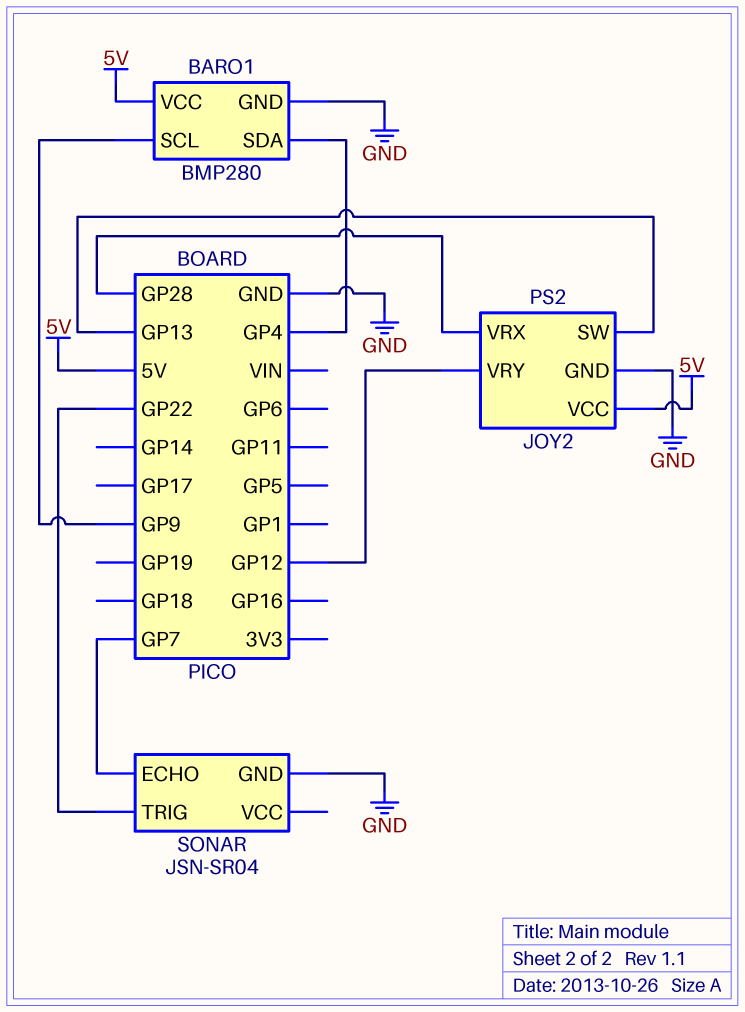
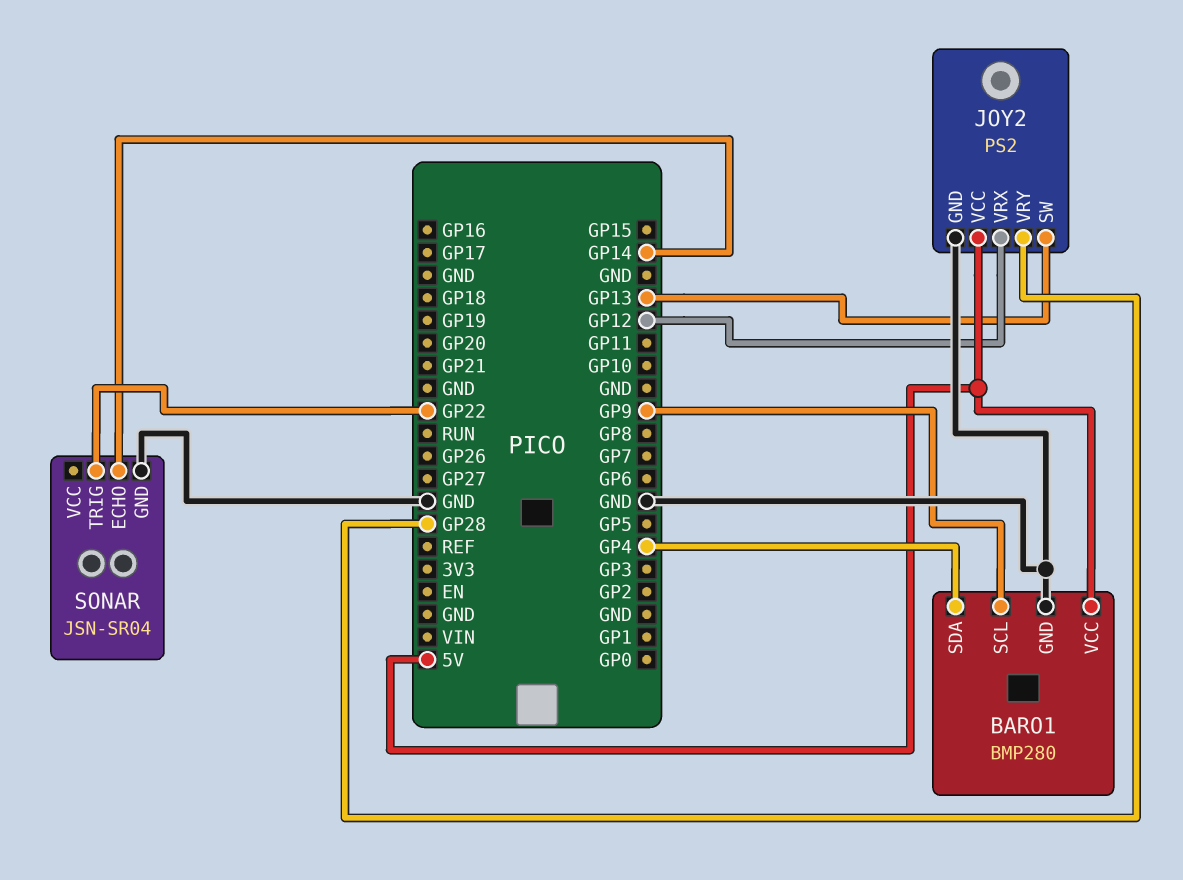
JOY2 pin VRX: GP28 -> GP12
JOY2 pin VRY: GP12 -> GP28
SONAR pin ECHO: GP7 -> GP14

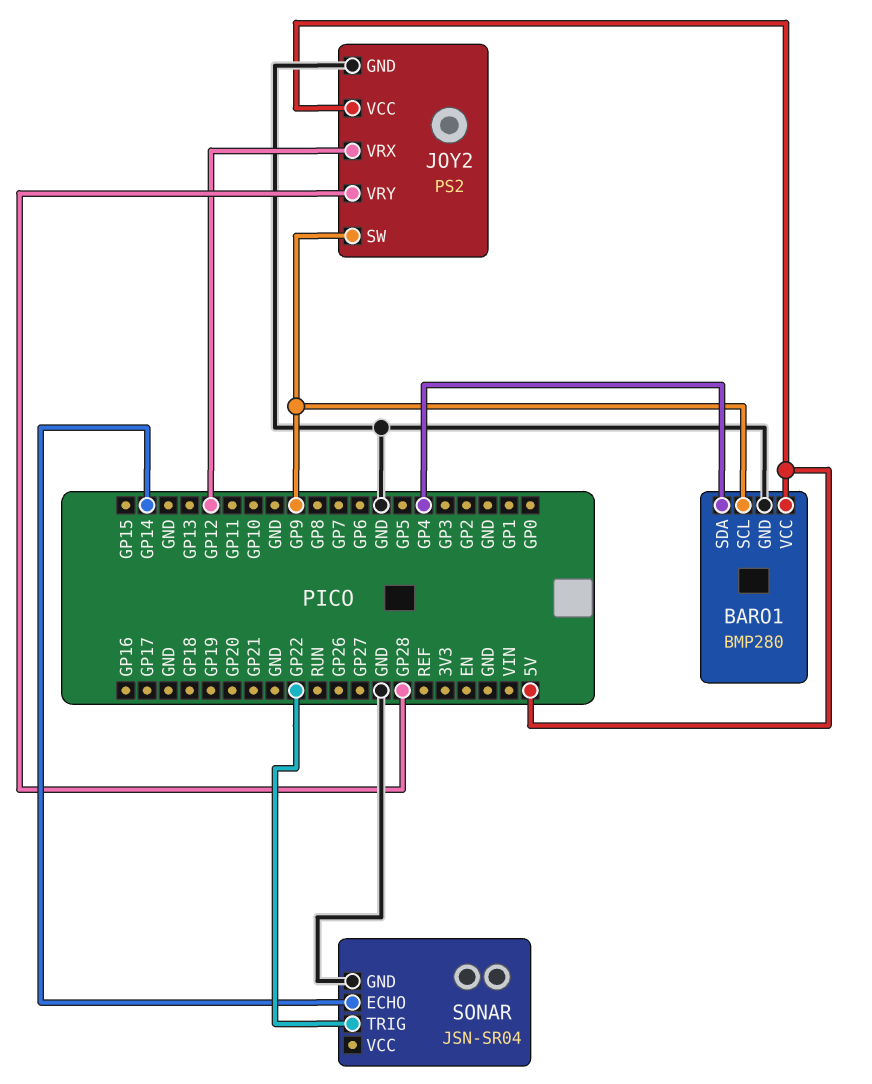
JOY2 pin SW: GP13 -> GP9

